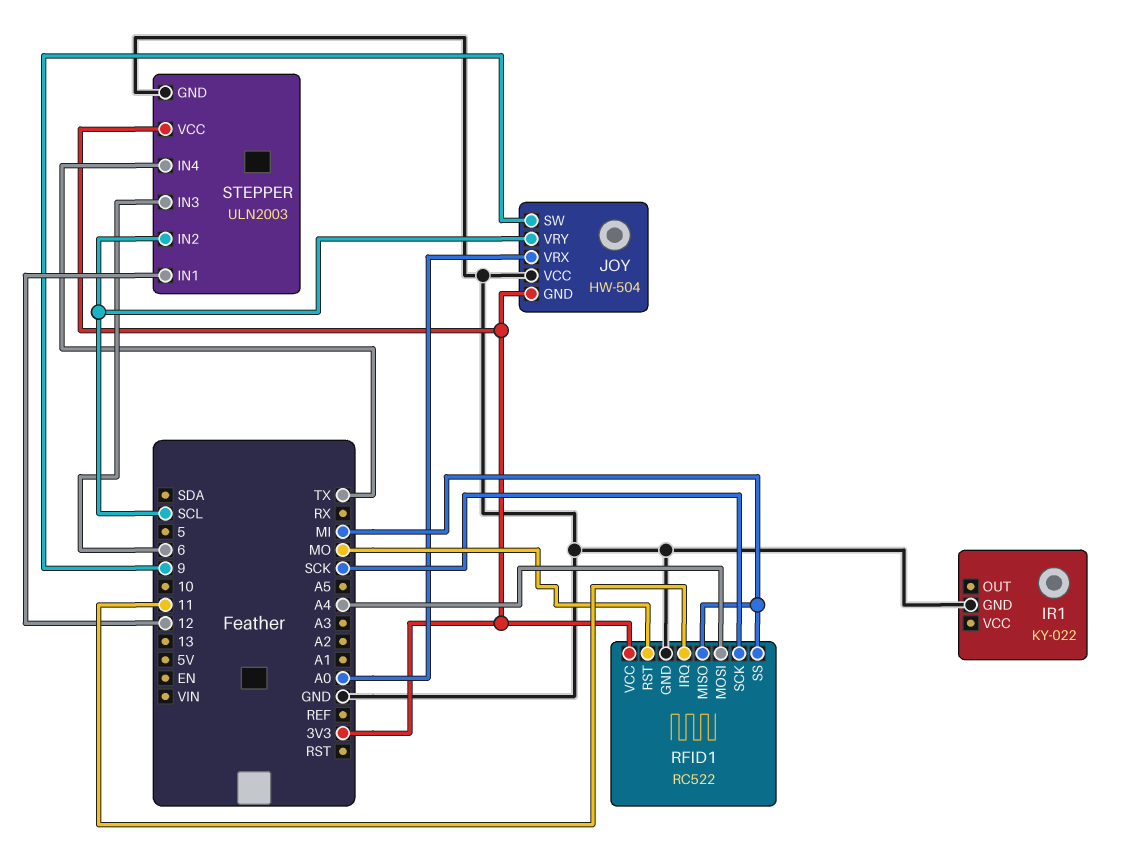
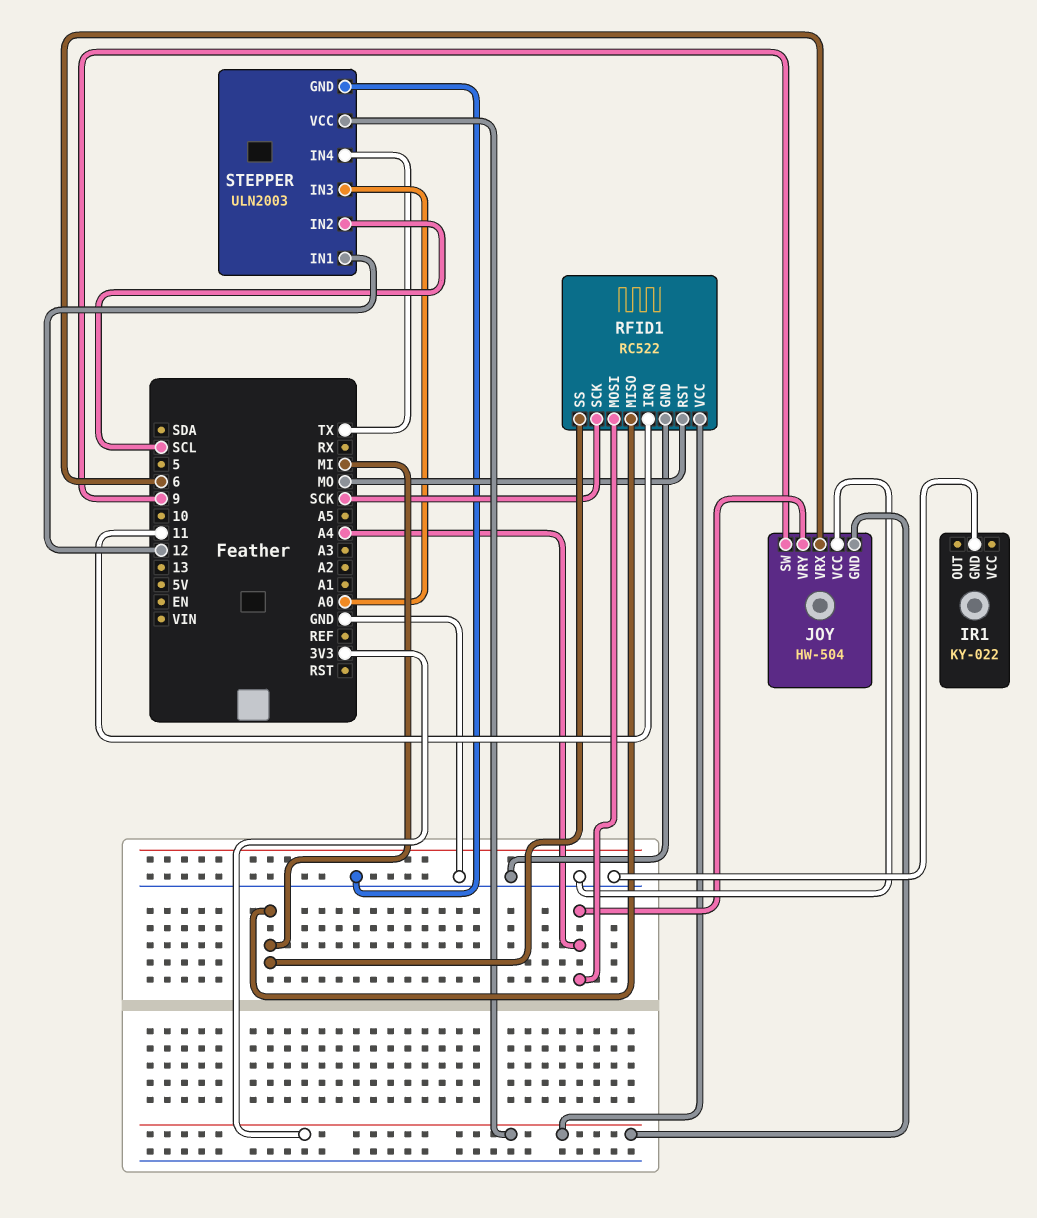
JOY pin VRX: A0 -> 6
JOY pin VRY: SCL -> A4
STEPPER pin IN3: 6 -> A0

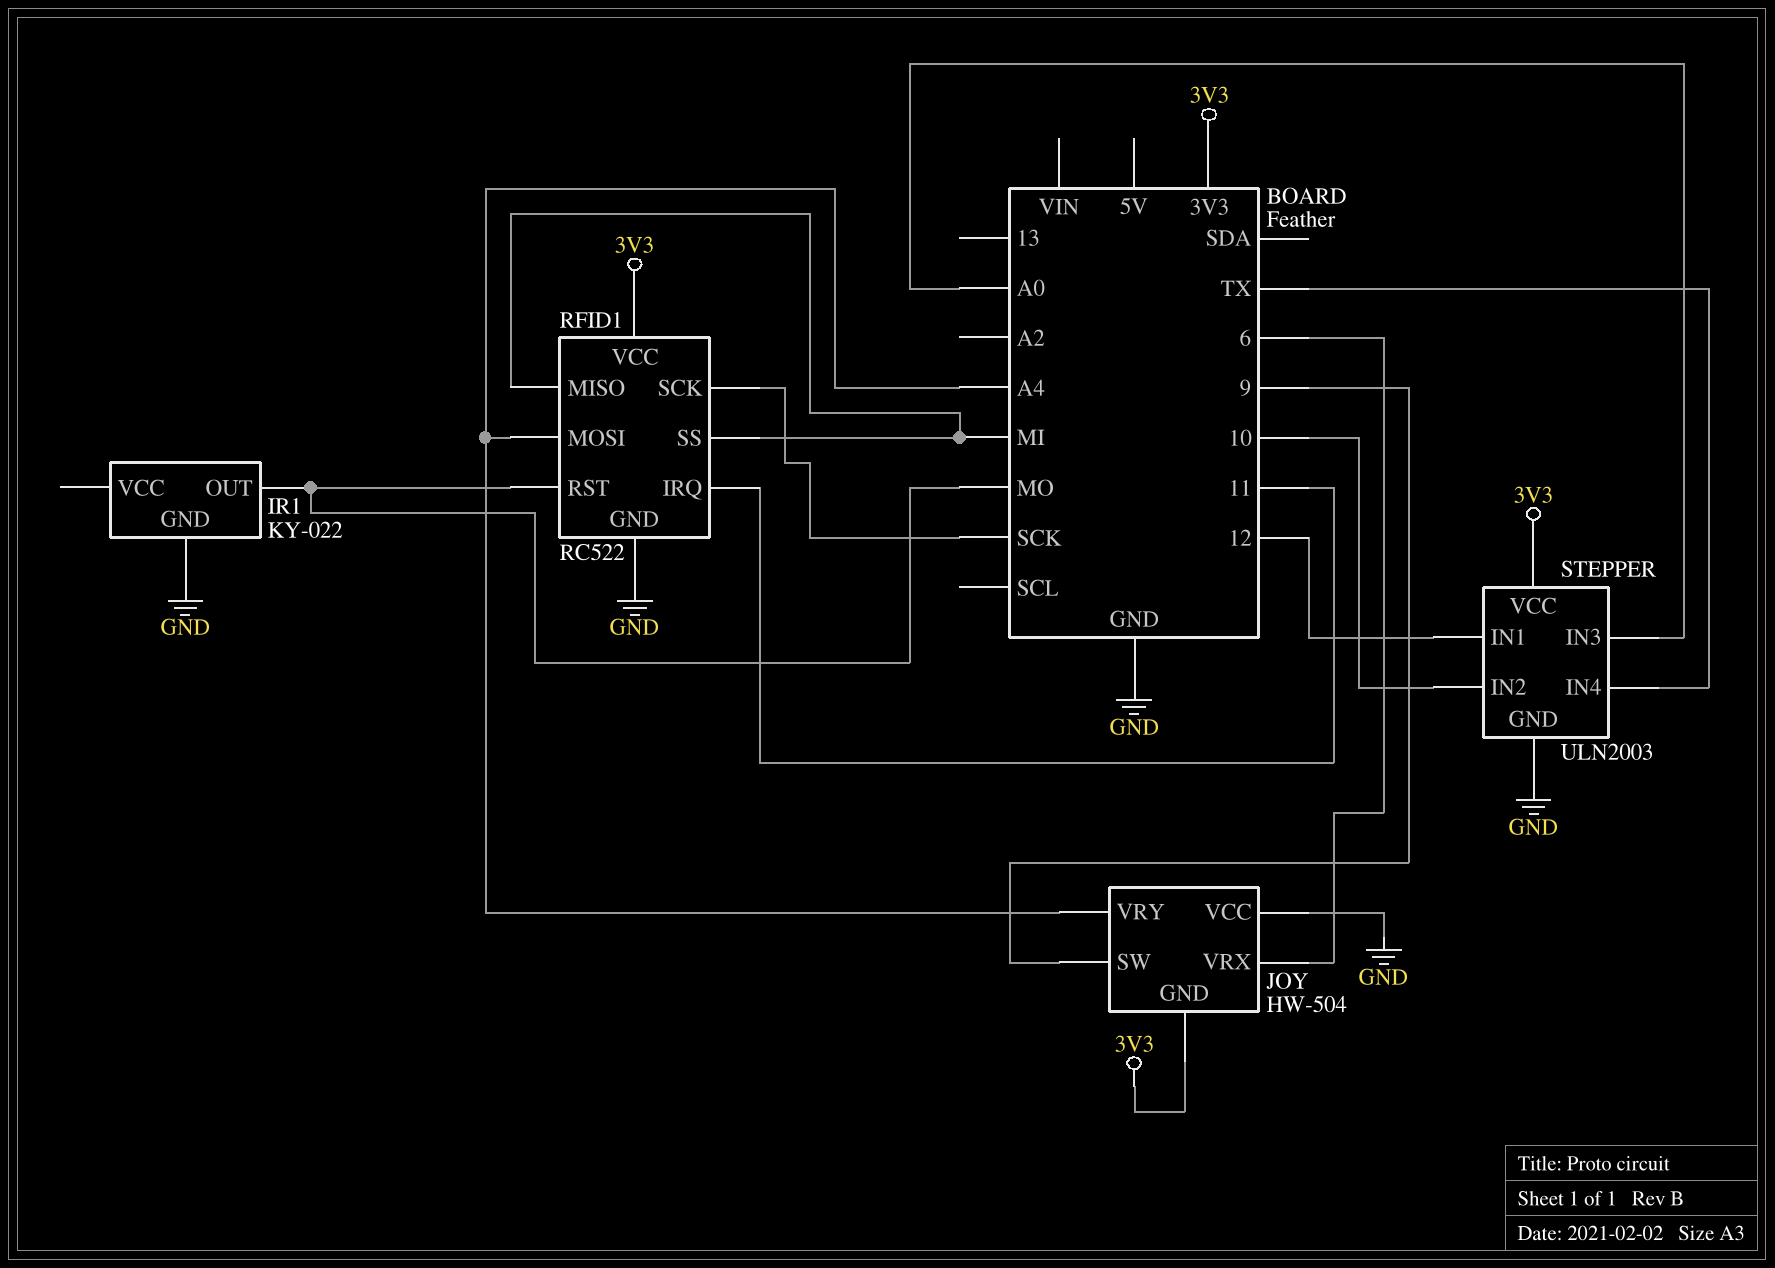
IR1 pin OUT: none -> MO
STEPPER pin IN2: SCL -> 10

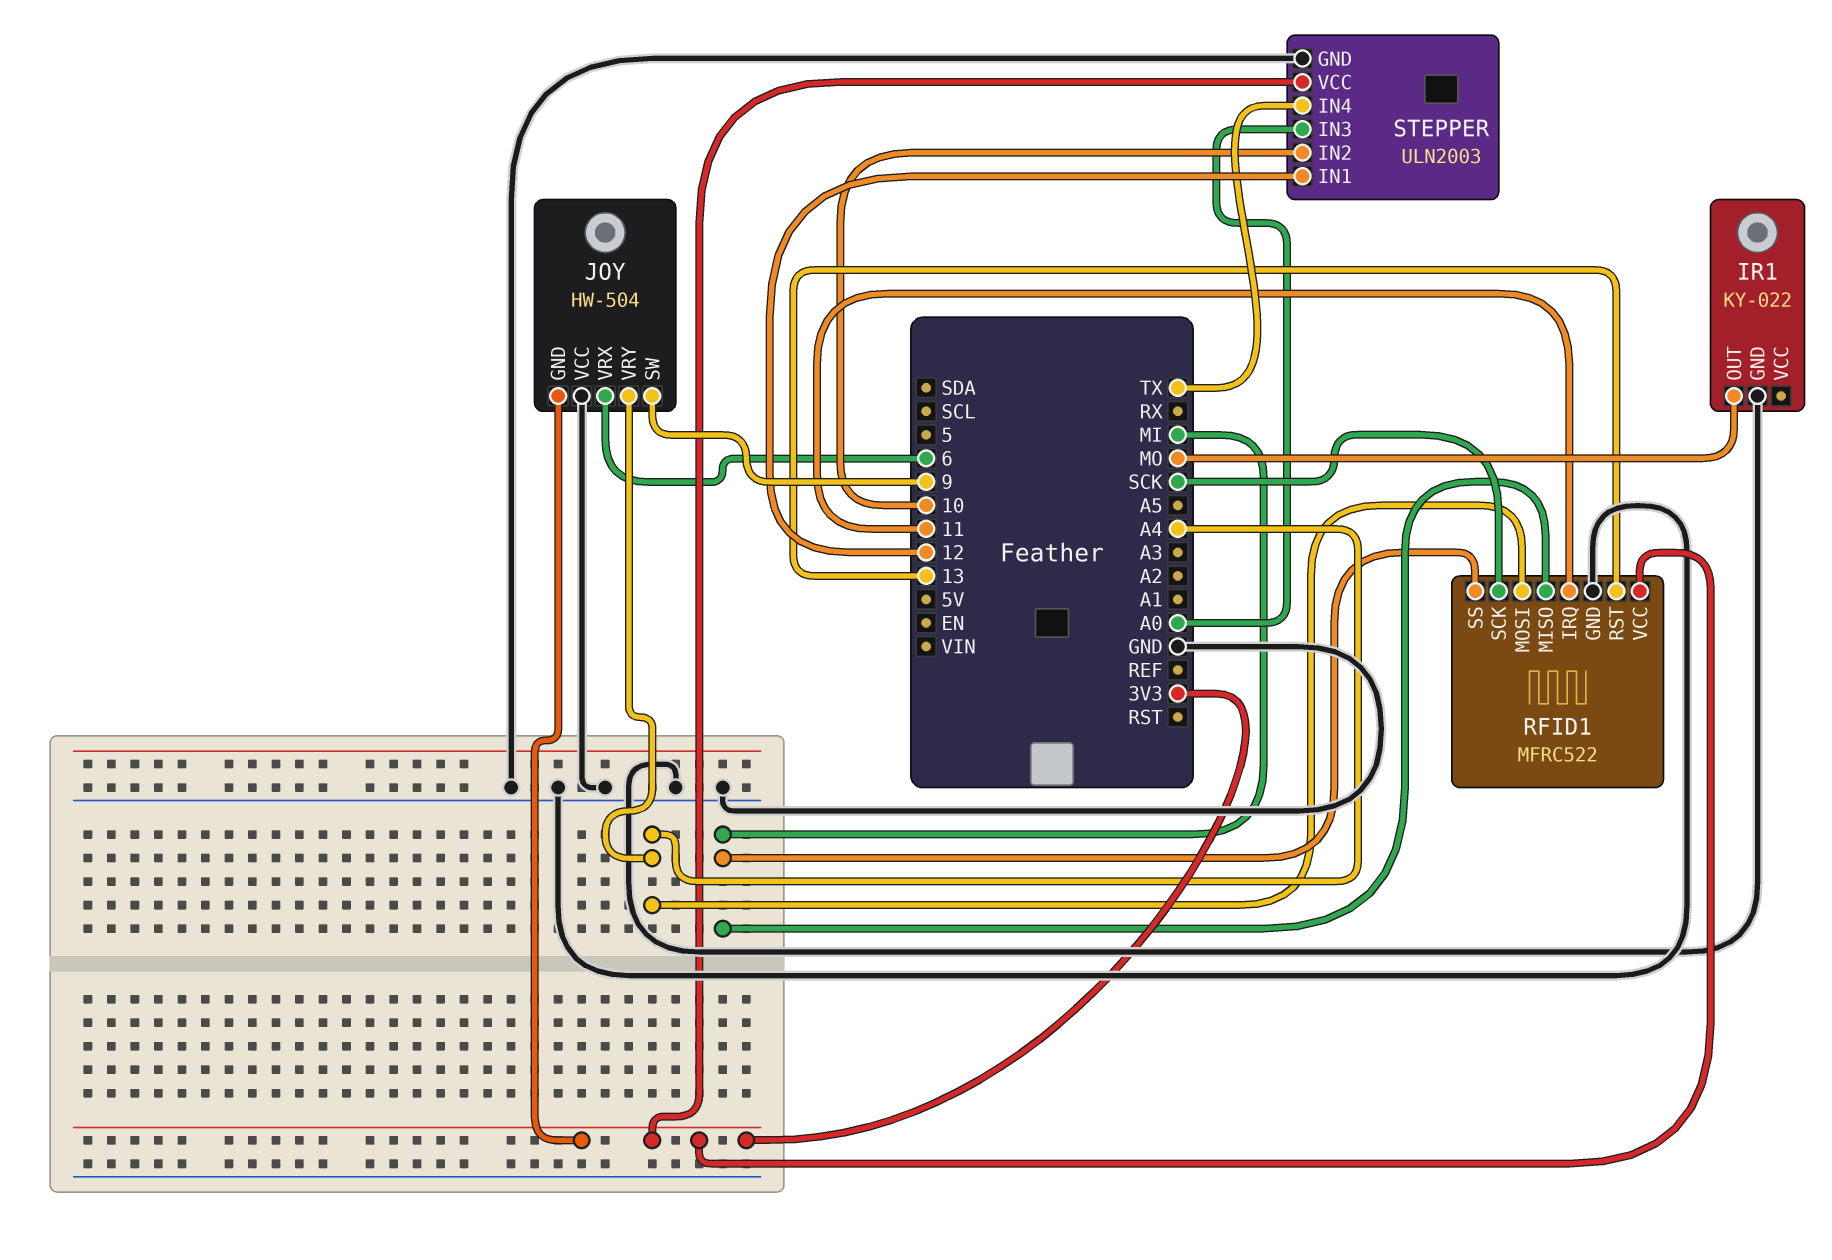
RFID1: RC522 -> MFRC522
RFID1 pin RST: MO -> 13

